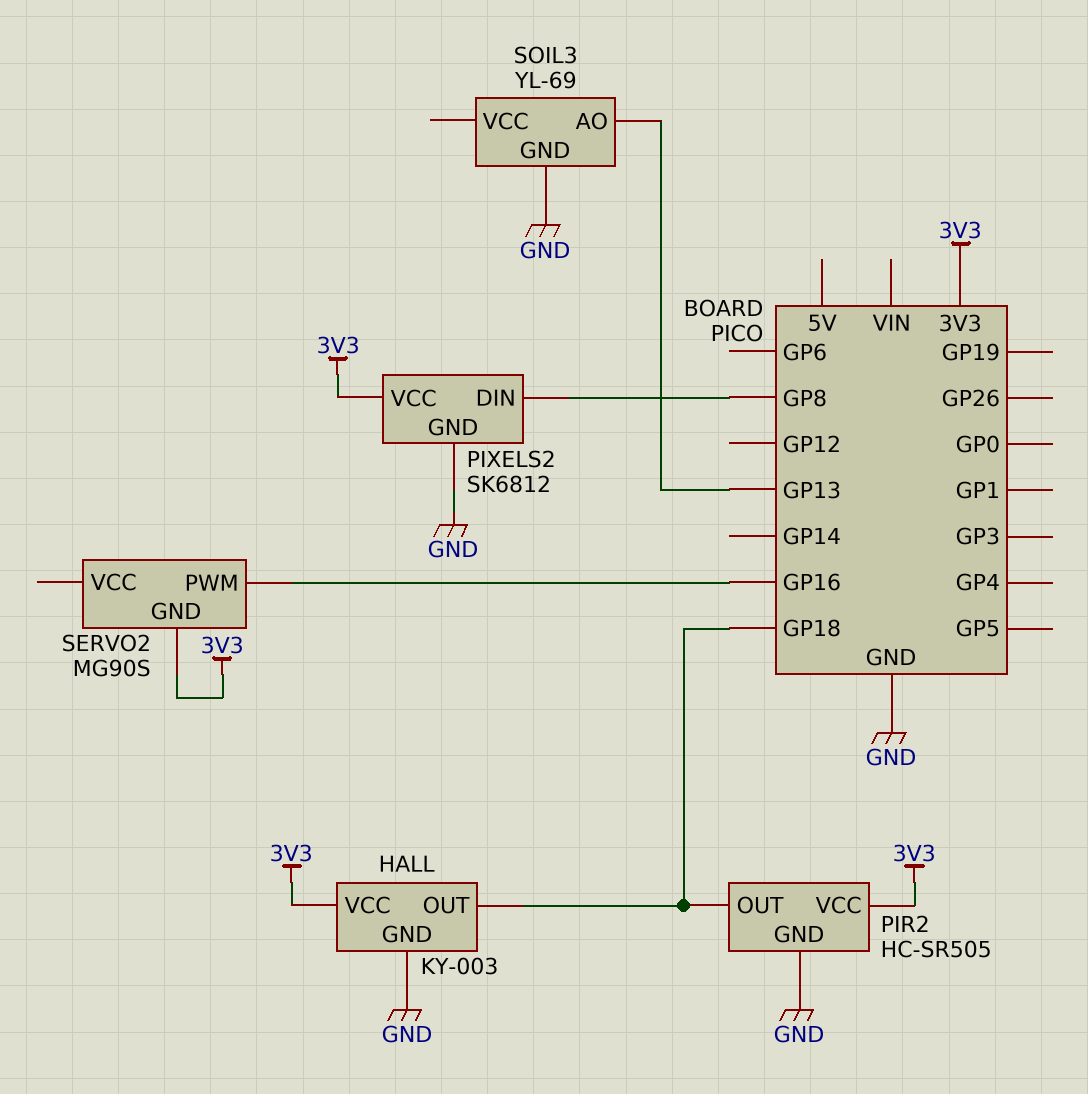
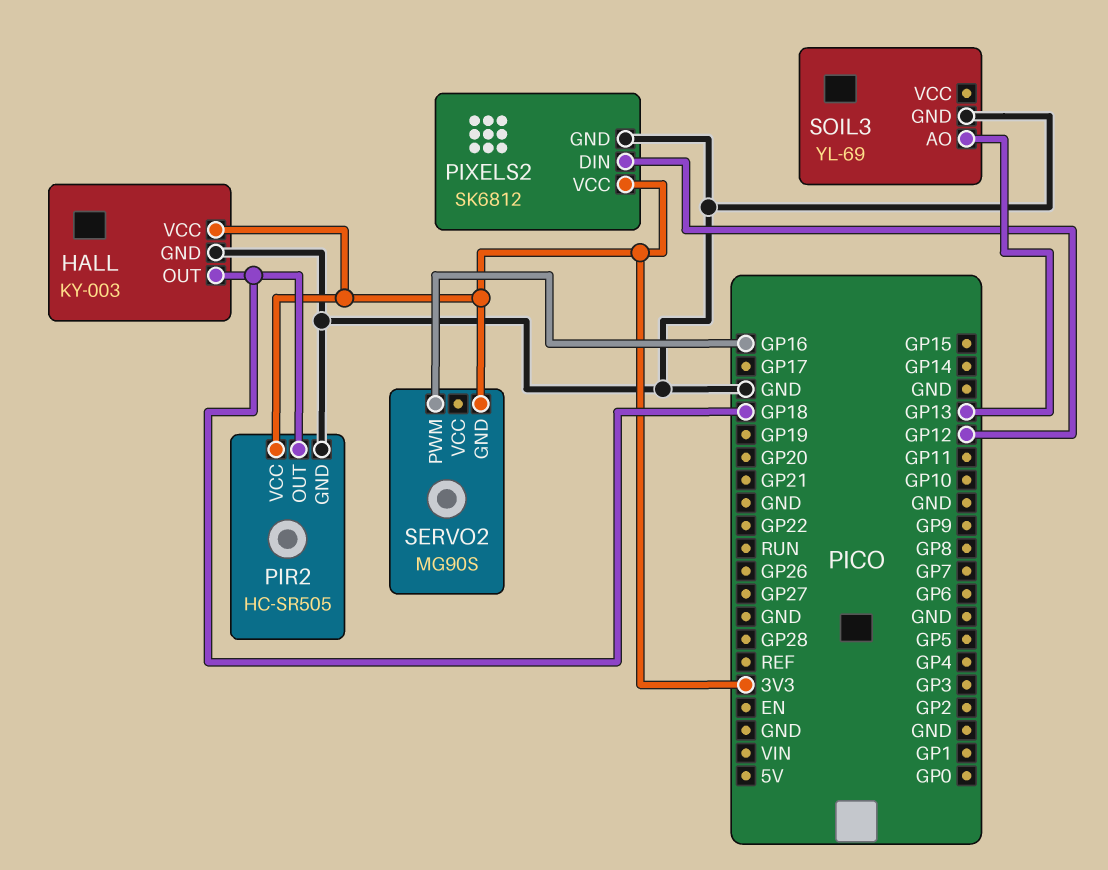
PIXELS2 pin DIN: GP8 -> GP12

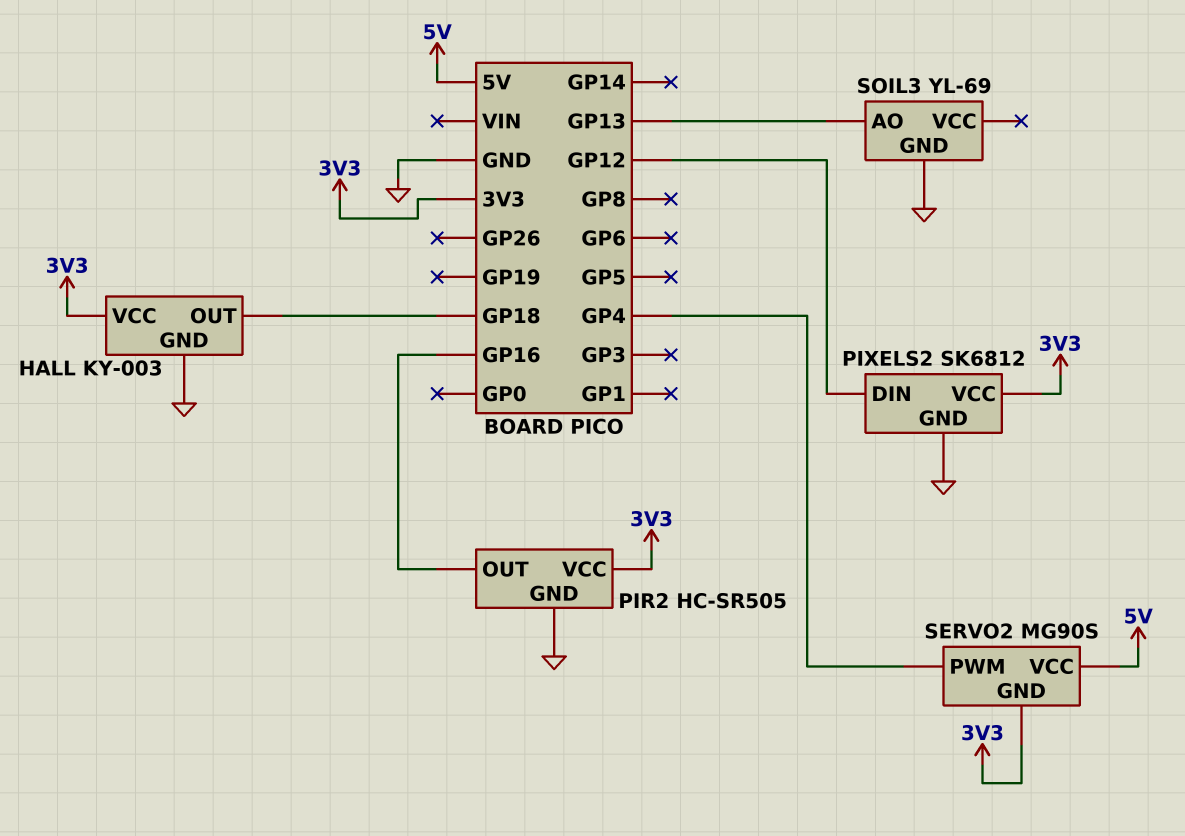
PIR2 pin OUT: GP18 -> GP16
SERVO2 pin PWM: GP16 -> GP4
SERVO2 pin VCC: none -> 5V

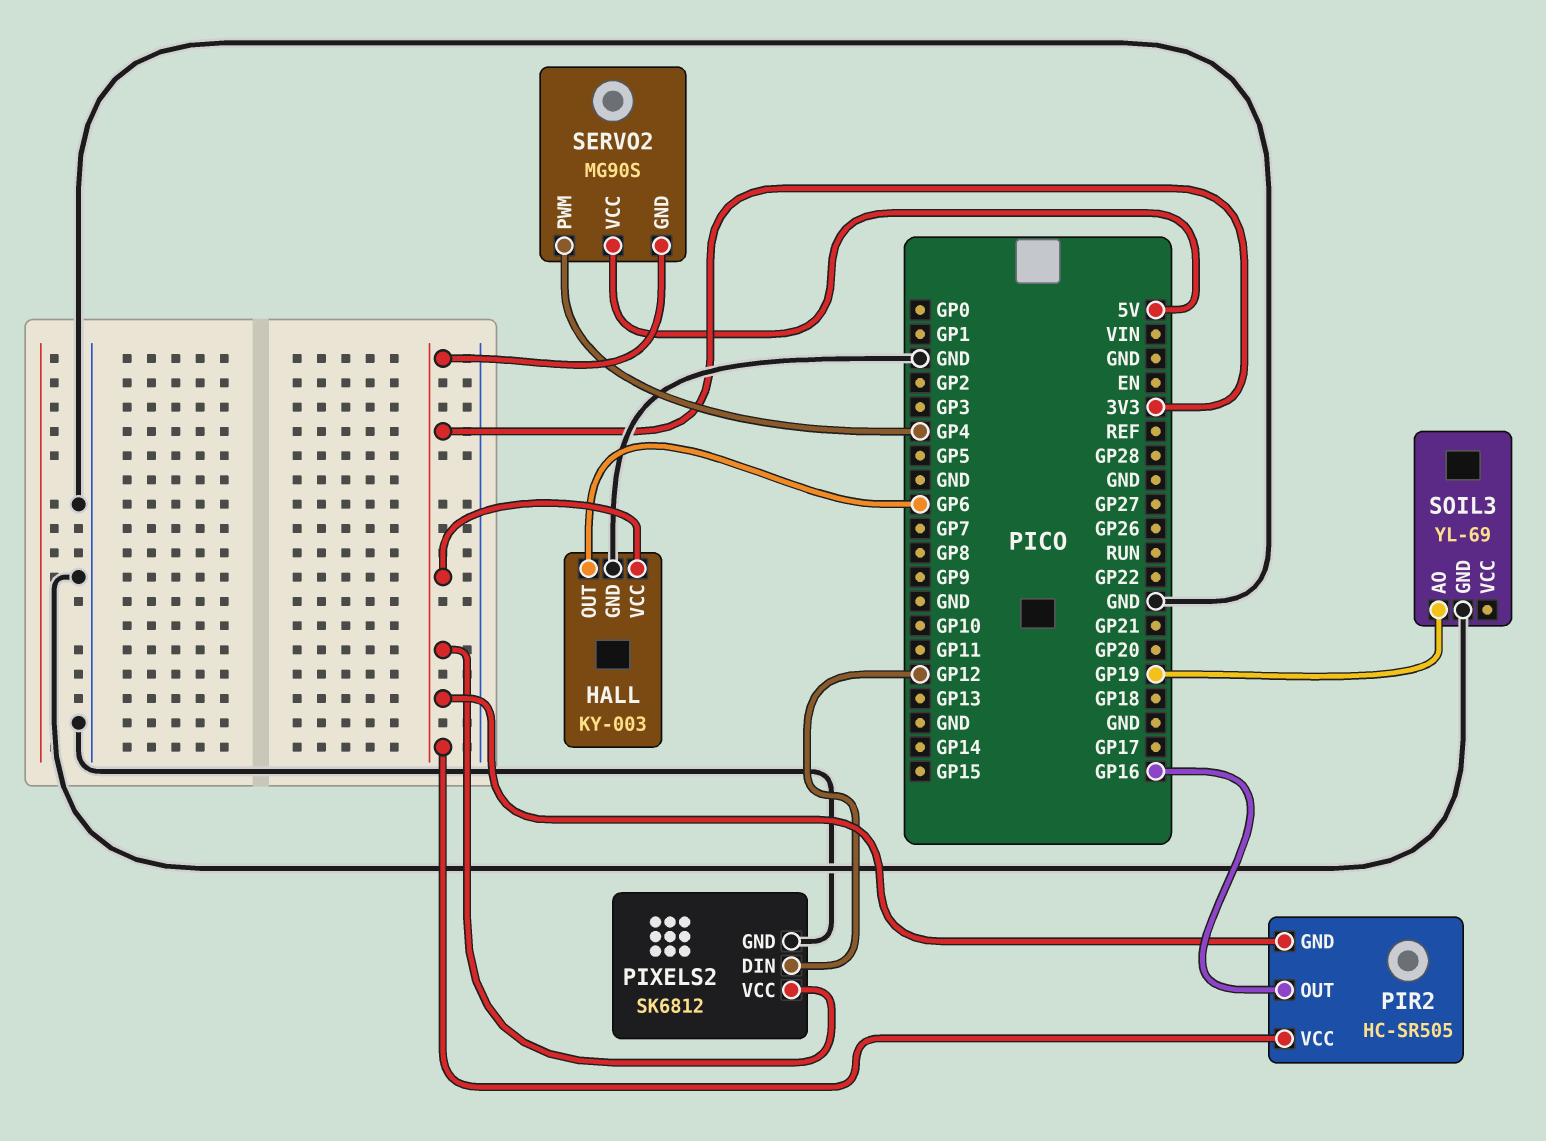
HALL pin OUT: GP18 -> GP6
PIR2 pin GND: GND -> 3V3
SOIL3 pin AO: GP13 -> GP19

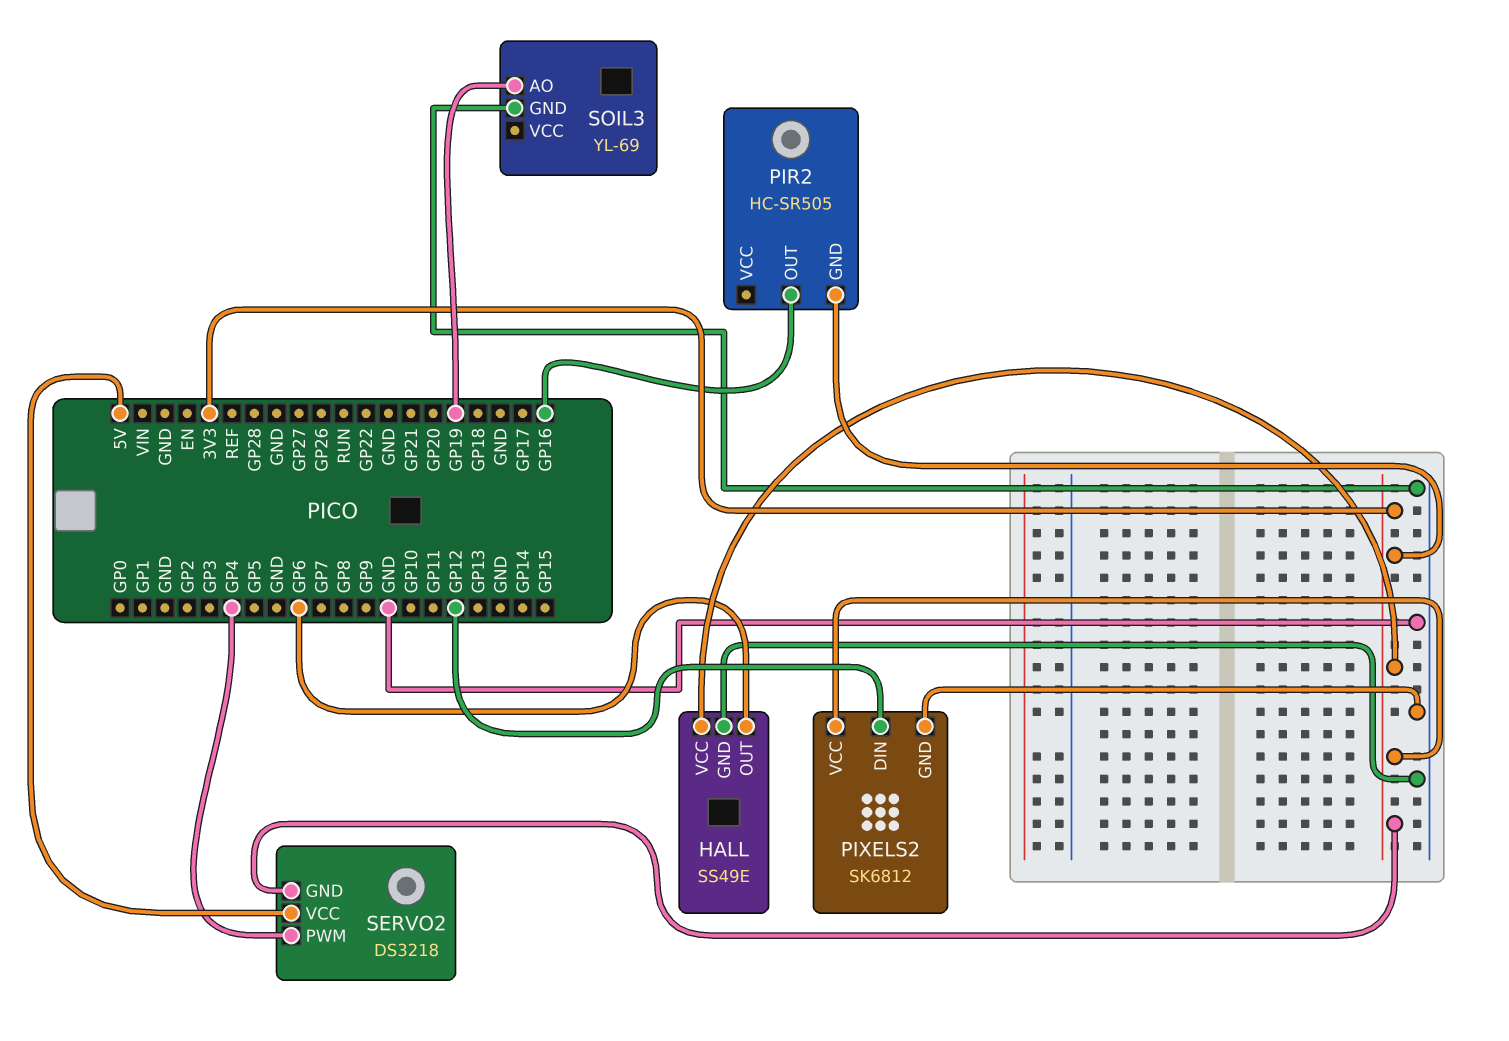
HALL: KY-003 -> SS49E
PIR2 pin VCC: 3V3 -> none
SERVO2: MG90S -> DS3218

